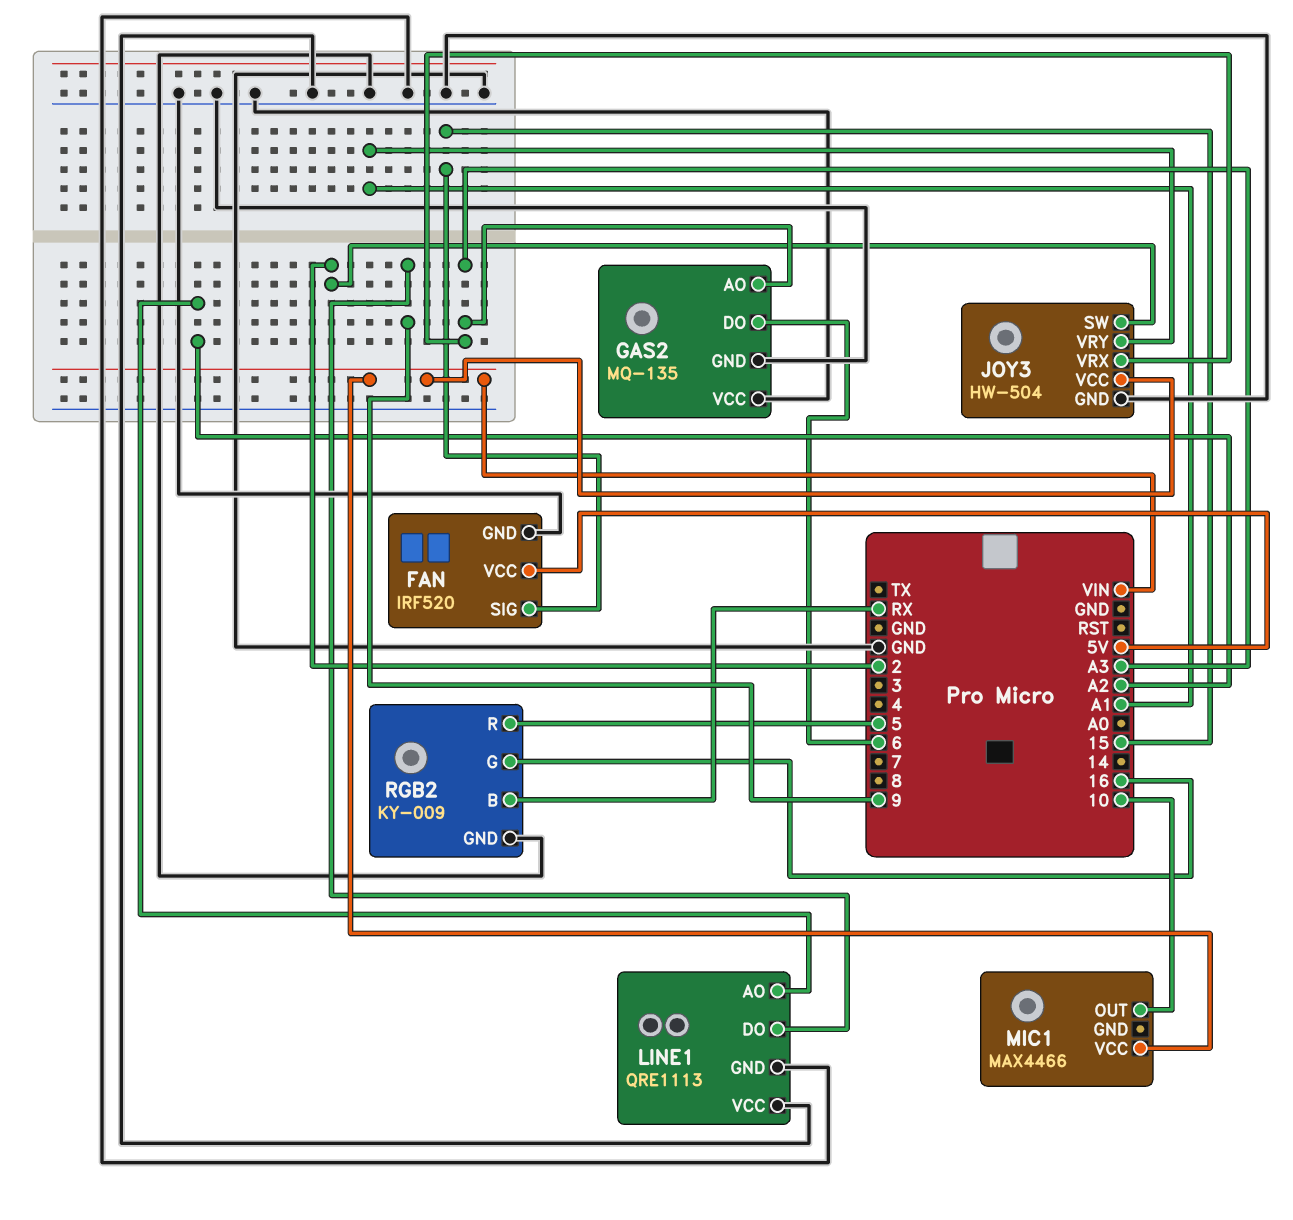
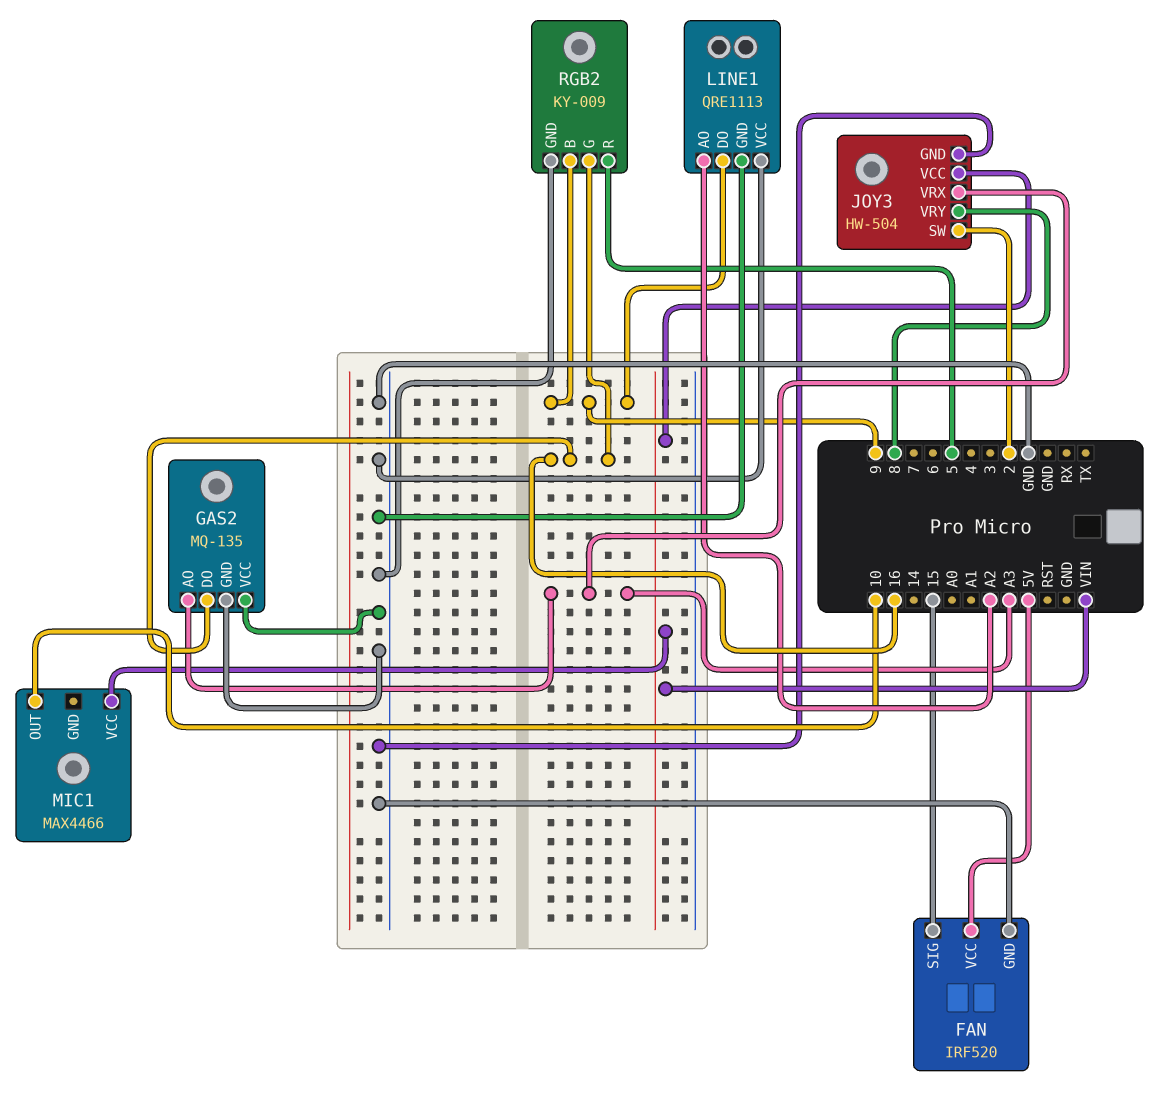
GAS2 pin DO: 6 -> 16
JOY3 pin VRY: A1 -> 8
RGB2 pin B: RX -> 9

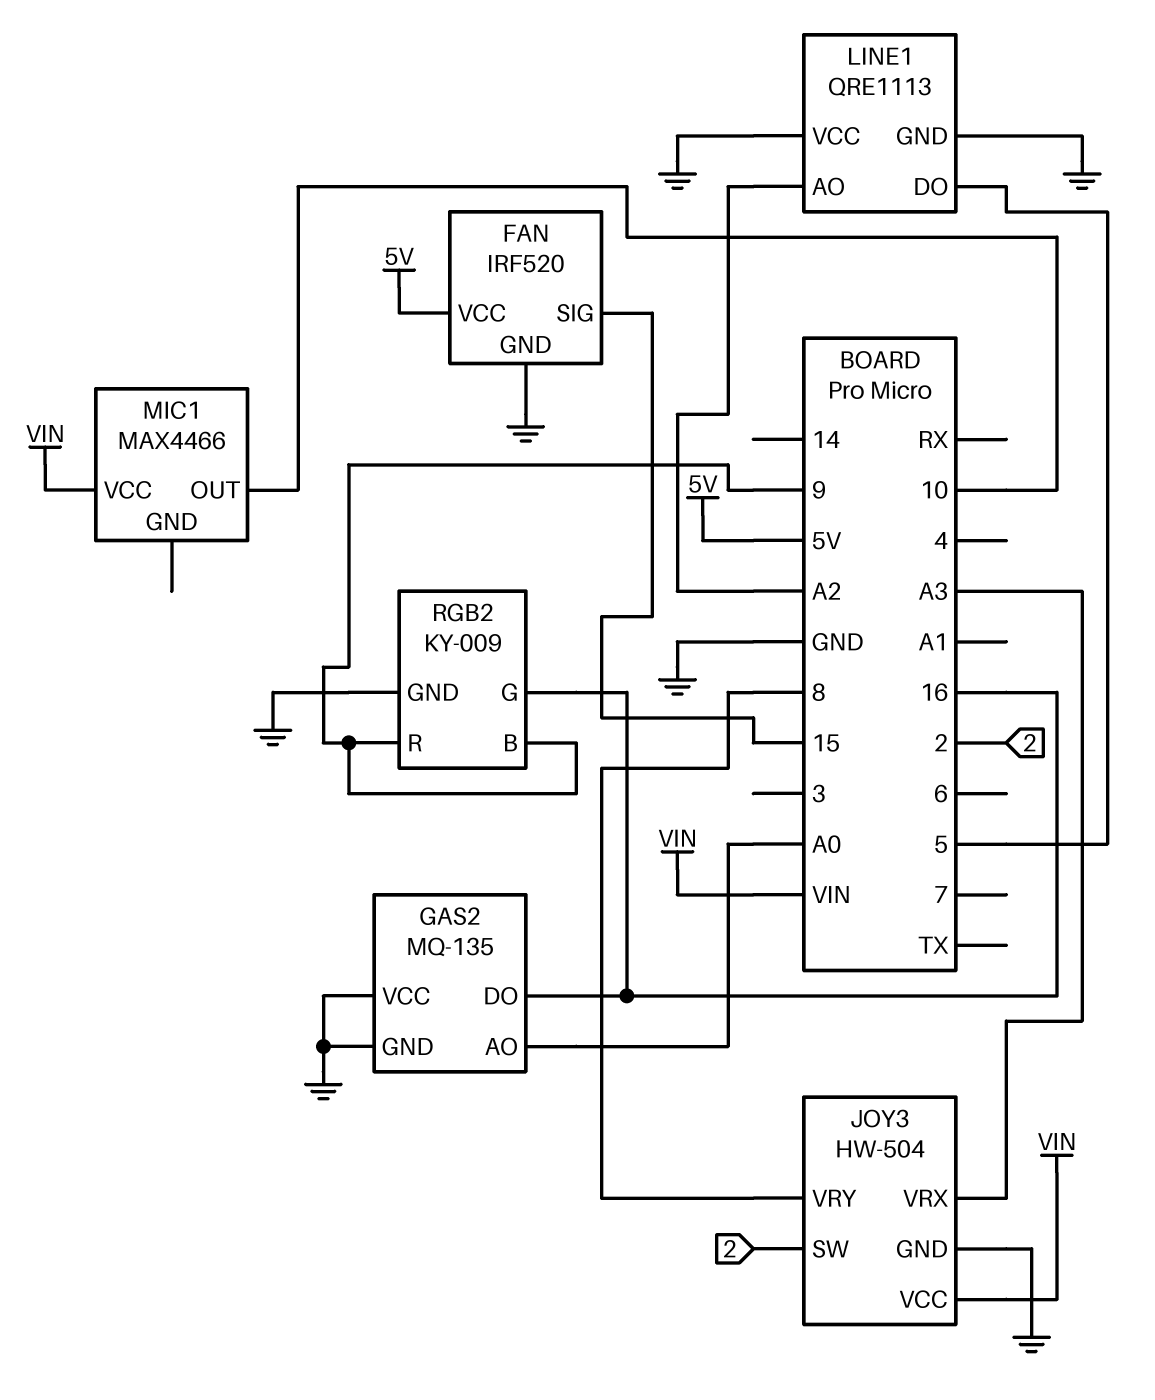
GAS2 pin AO: A3 -> A0
LINE1 pin DO: 9 -> 5
RGB2 pin R: 5 -> 9

